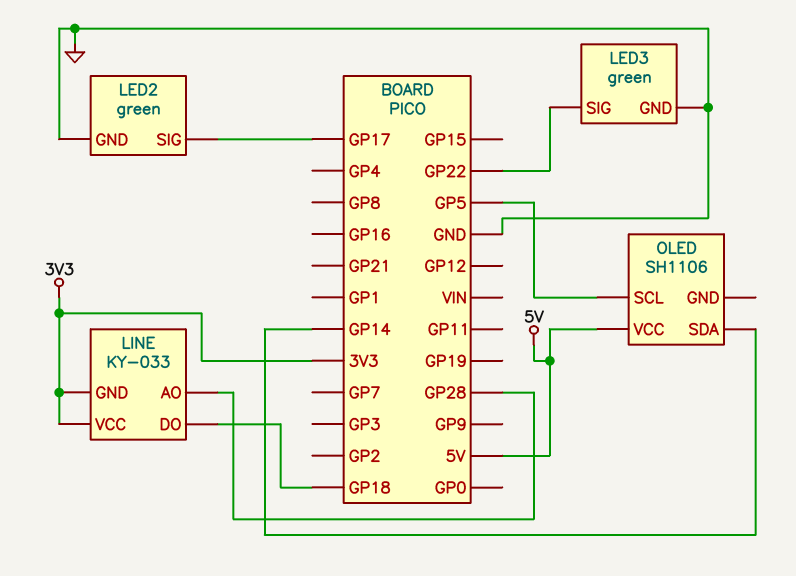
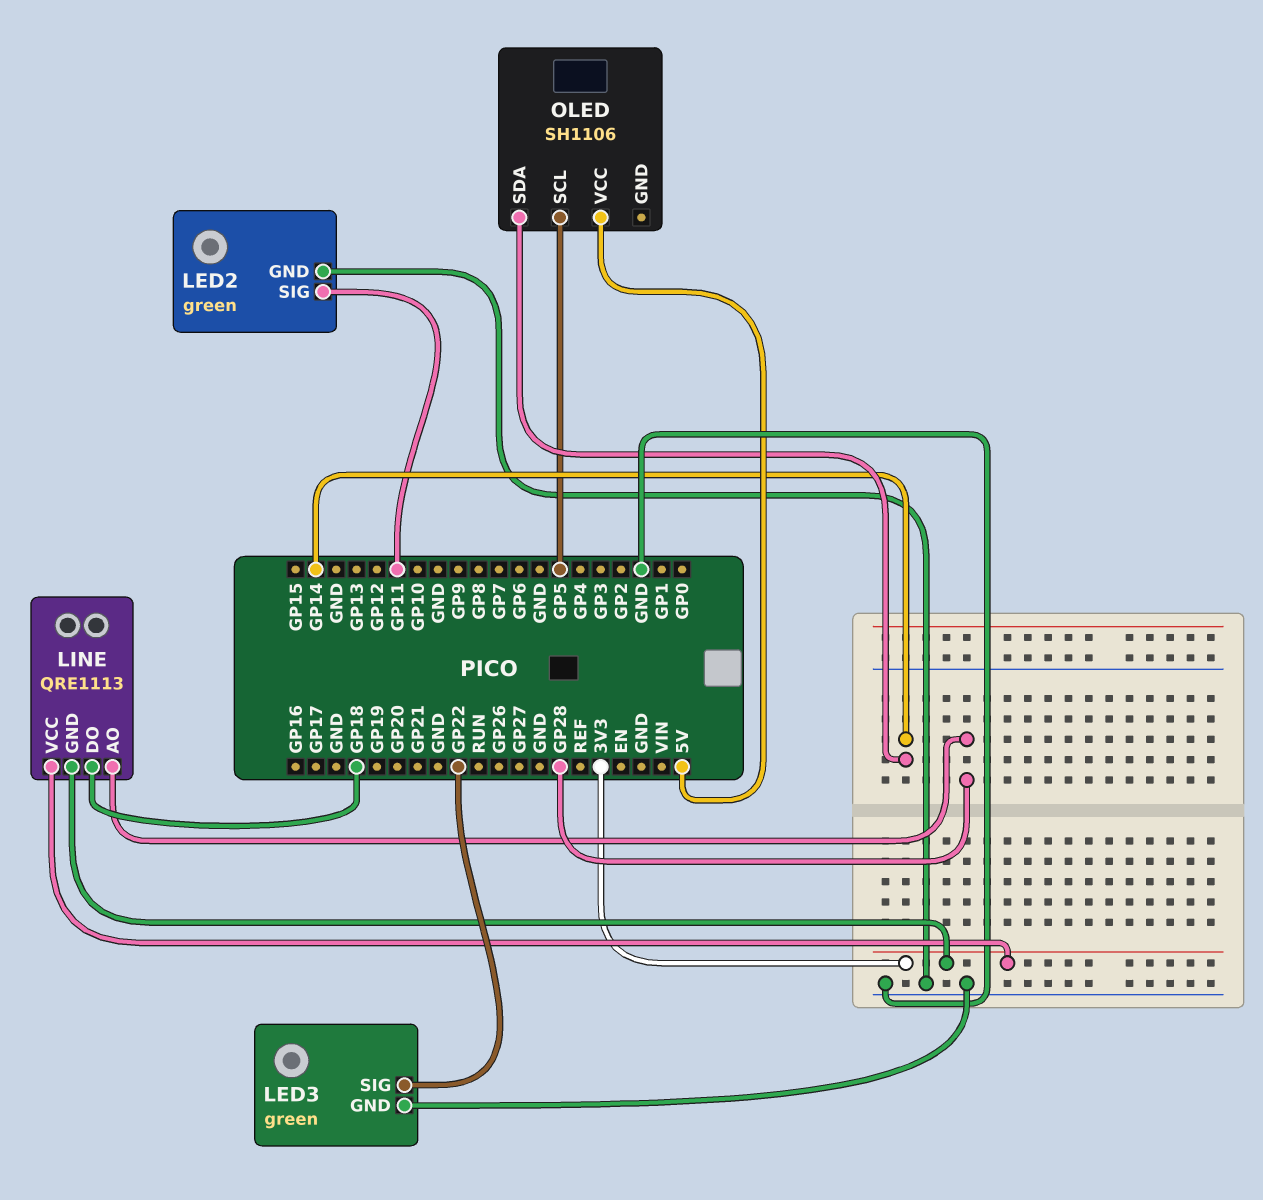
LED2 pin SIG: GP17 -> GP11
LINE: KY-033 -> QRE1113

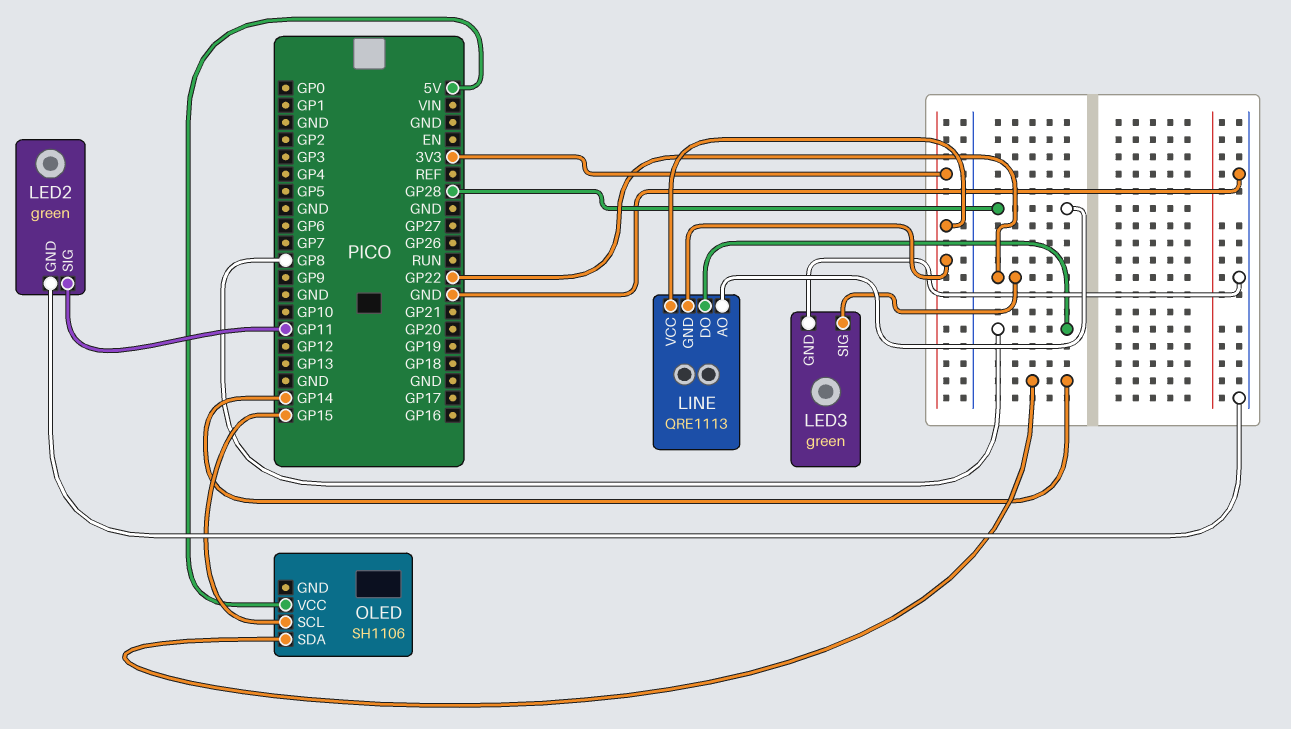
LINE pin DO: GP18 -> GP8
OLED pin SCL: GP5 -> GP15

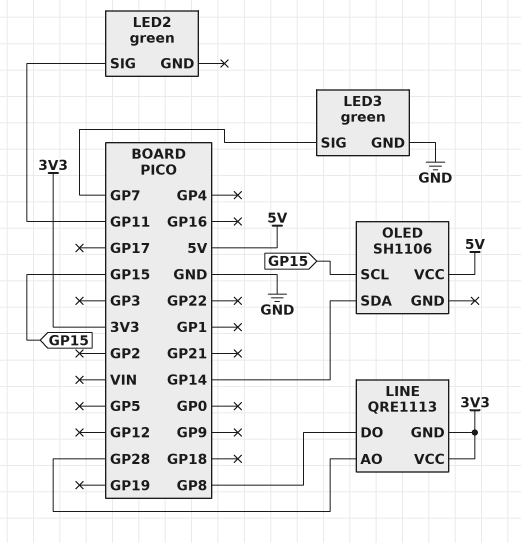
LED2 pin GND: GND -> none
LED3 pin SIG: GP22 -> GP7

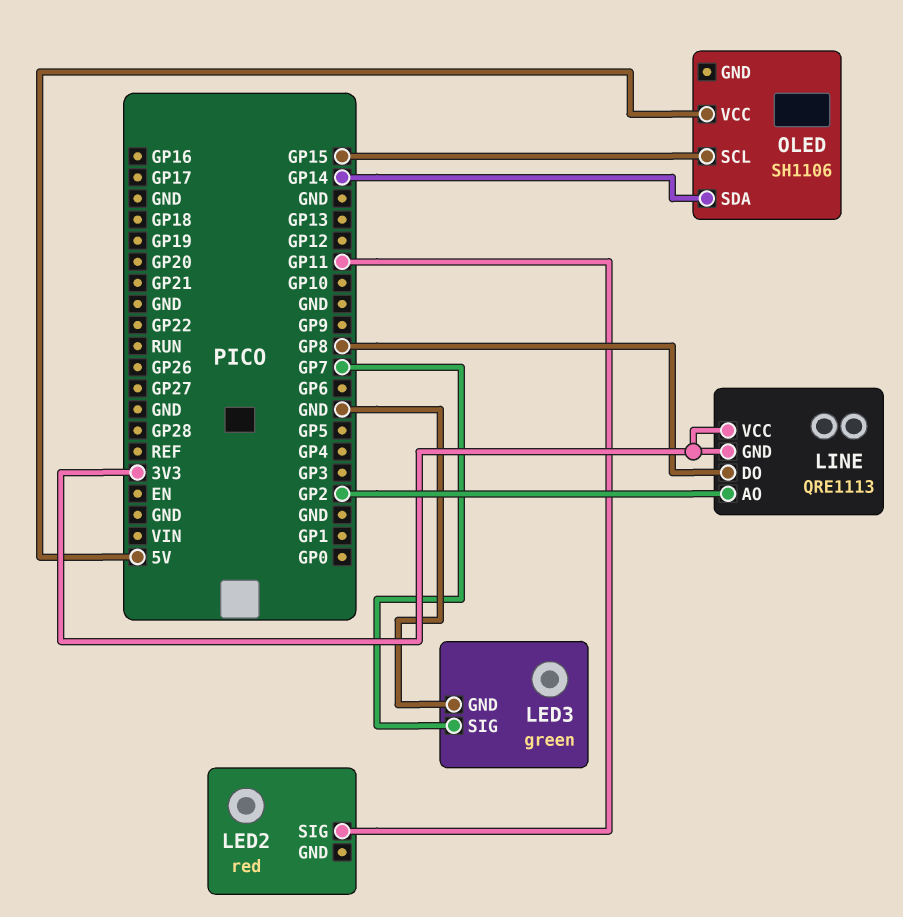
LED2: green -> red
LINE pin AO: GP28 -> GP2

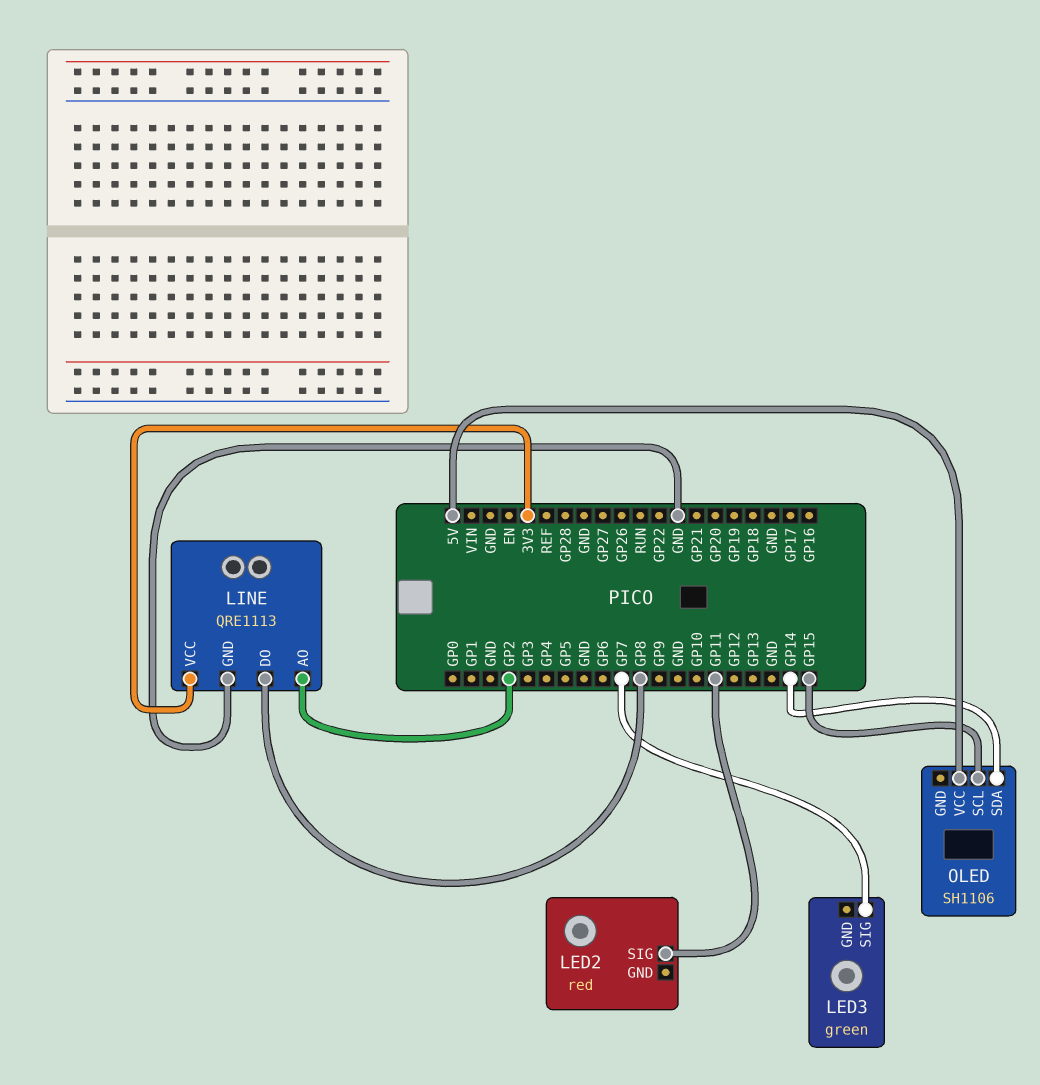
LED3 pin GND: GND -> none
LINE pin GND: 3V3 -> GND

